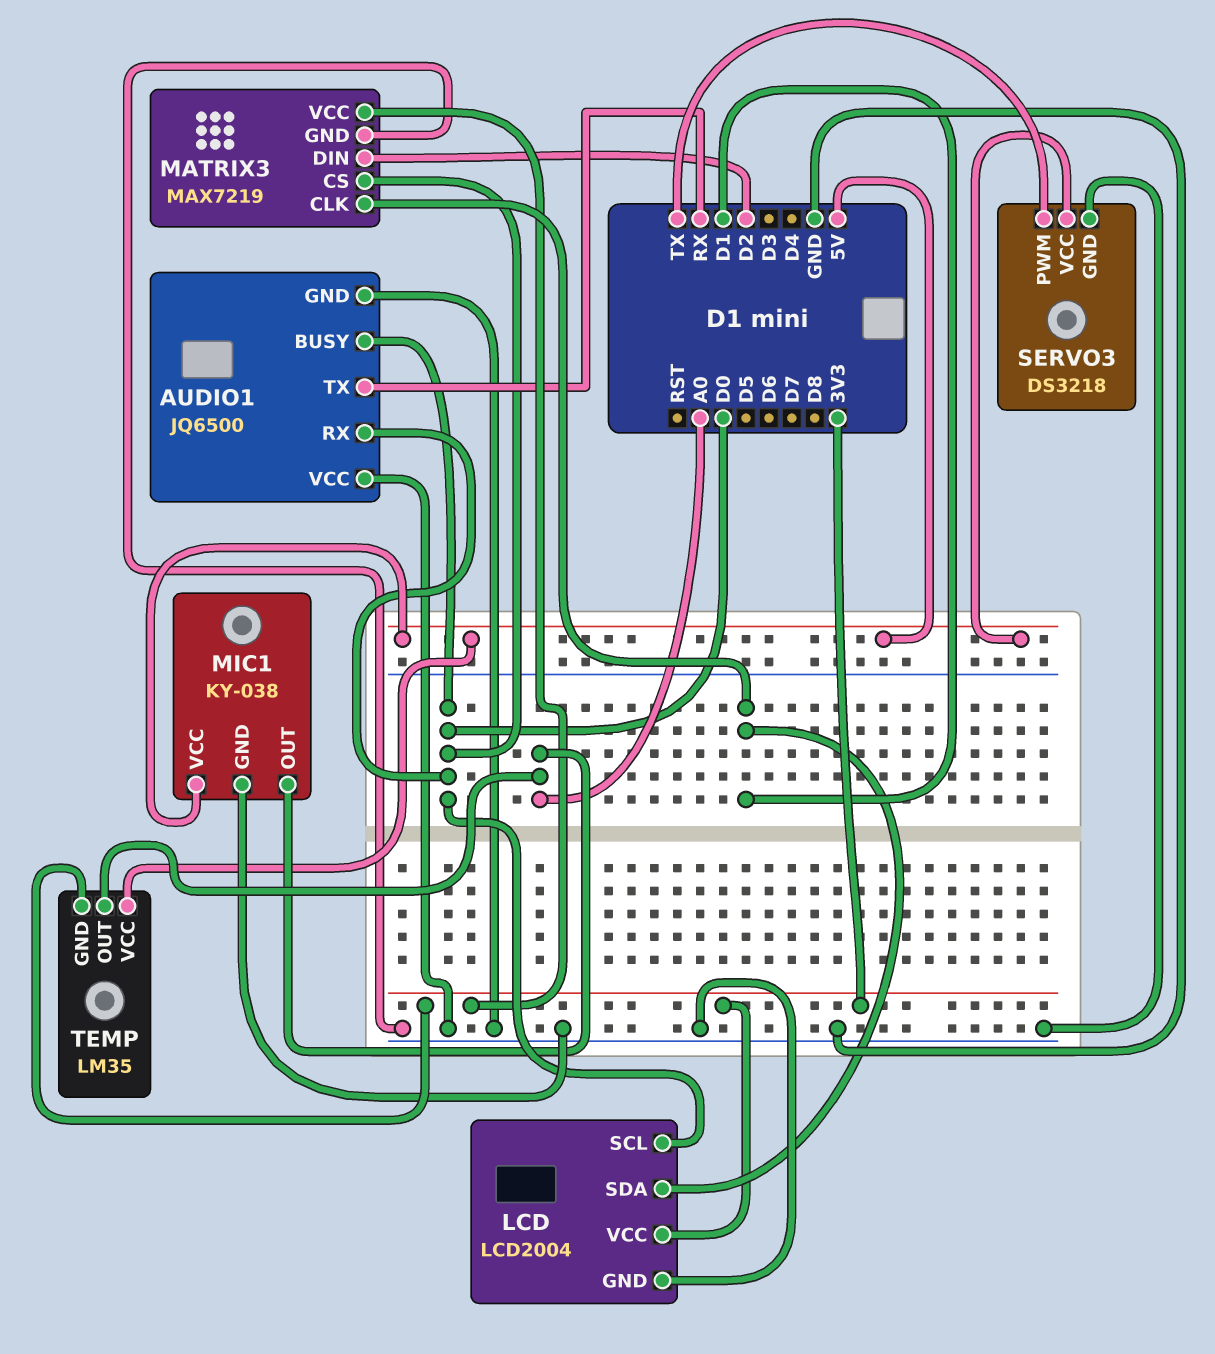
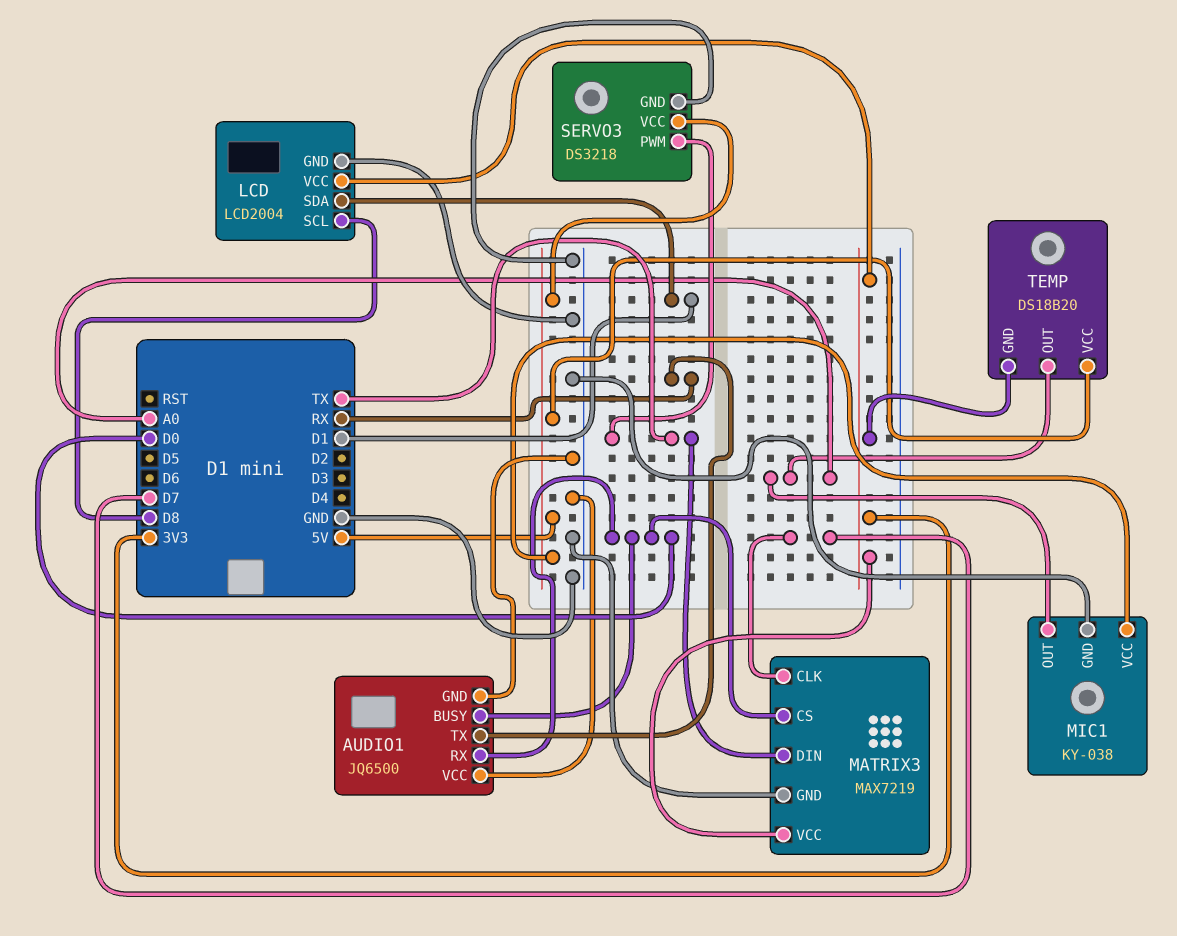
LCD pin SCL: D0 -> D8
MATRIX3 pin CLK: D1 -> D7
MATRIX3 pin DIN: D2 -> TX
TEMP: LM35 -> DS18B20

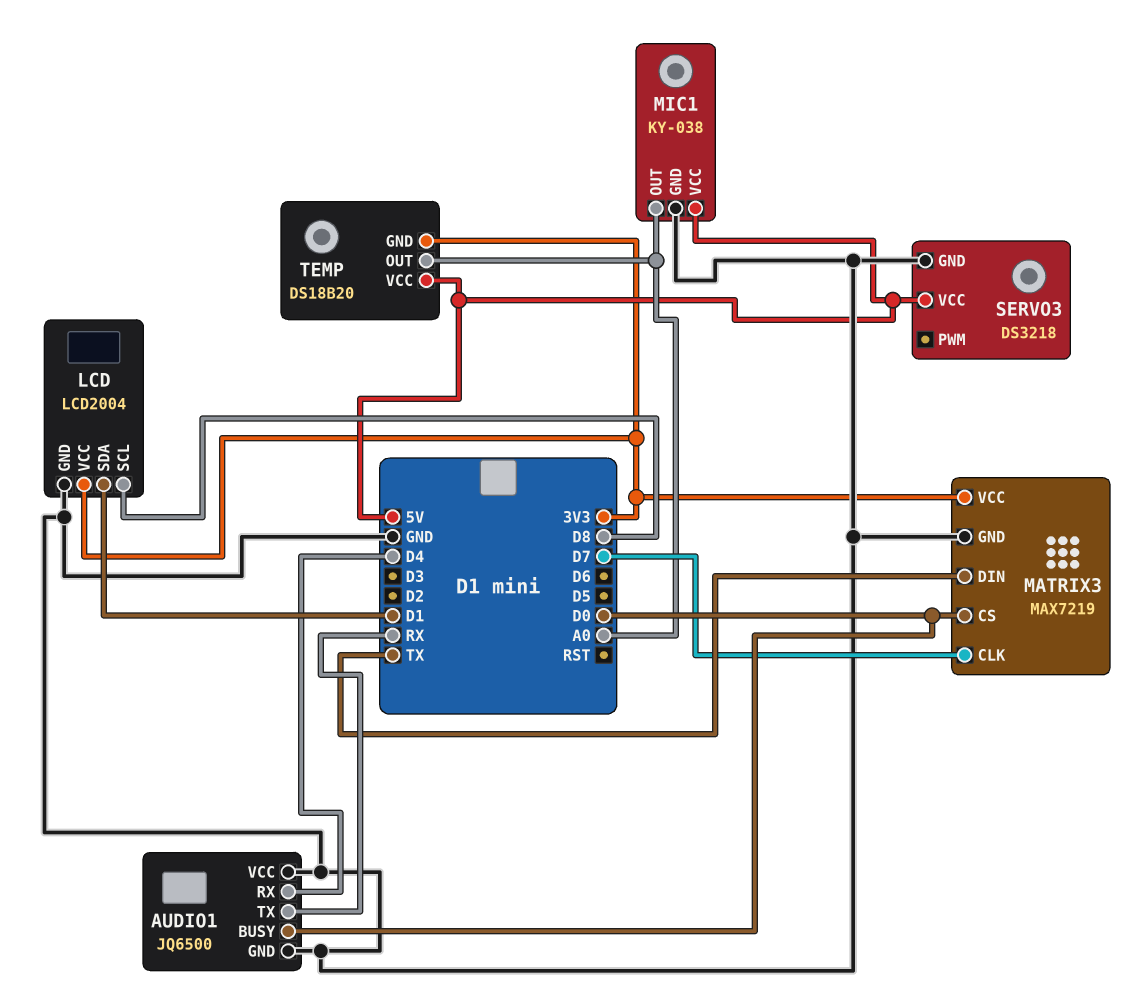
AUDIO1 pin RX: D0 -> D4
SERVO3 pin PWM: TX -> none

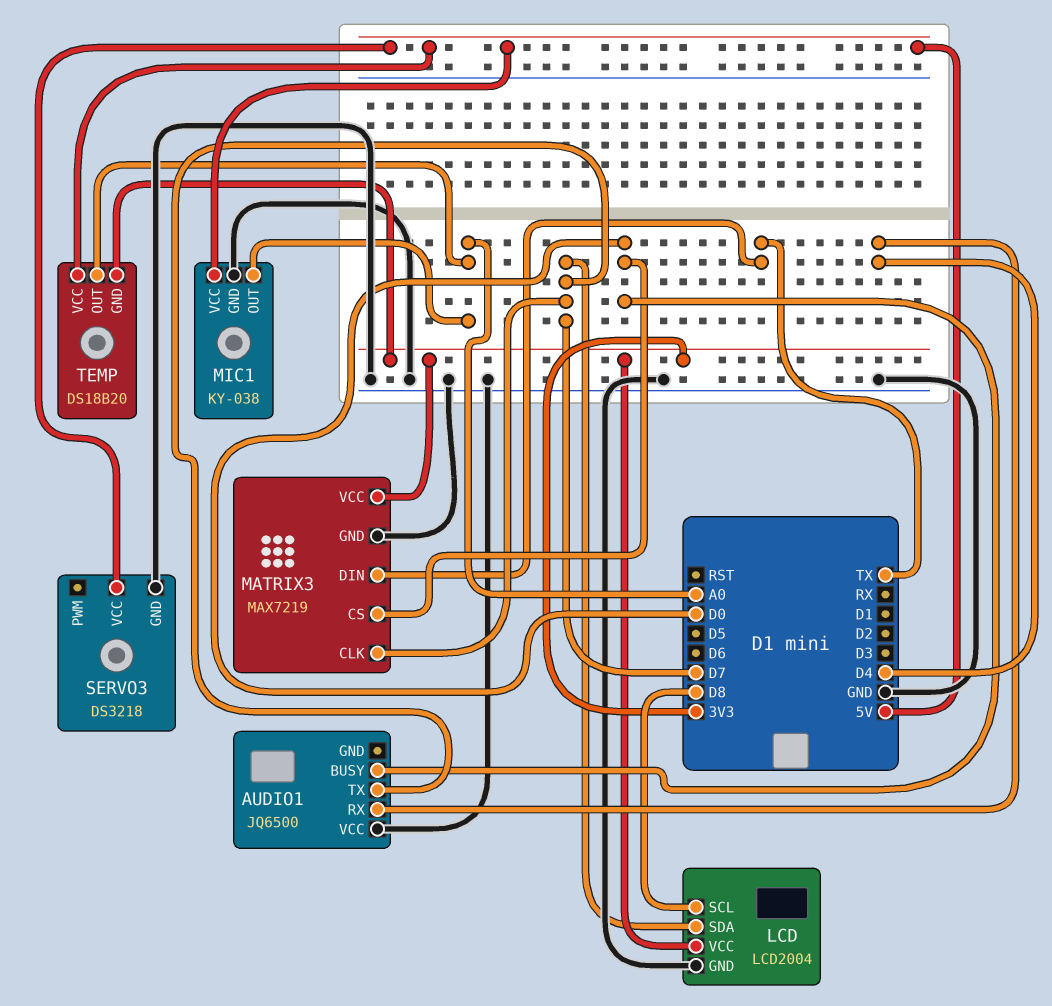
AUDIO1 pin GND: GND -> none
AUDIO1 pin TX: RX -> D7
LCD pin SDA: D1 -> D7

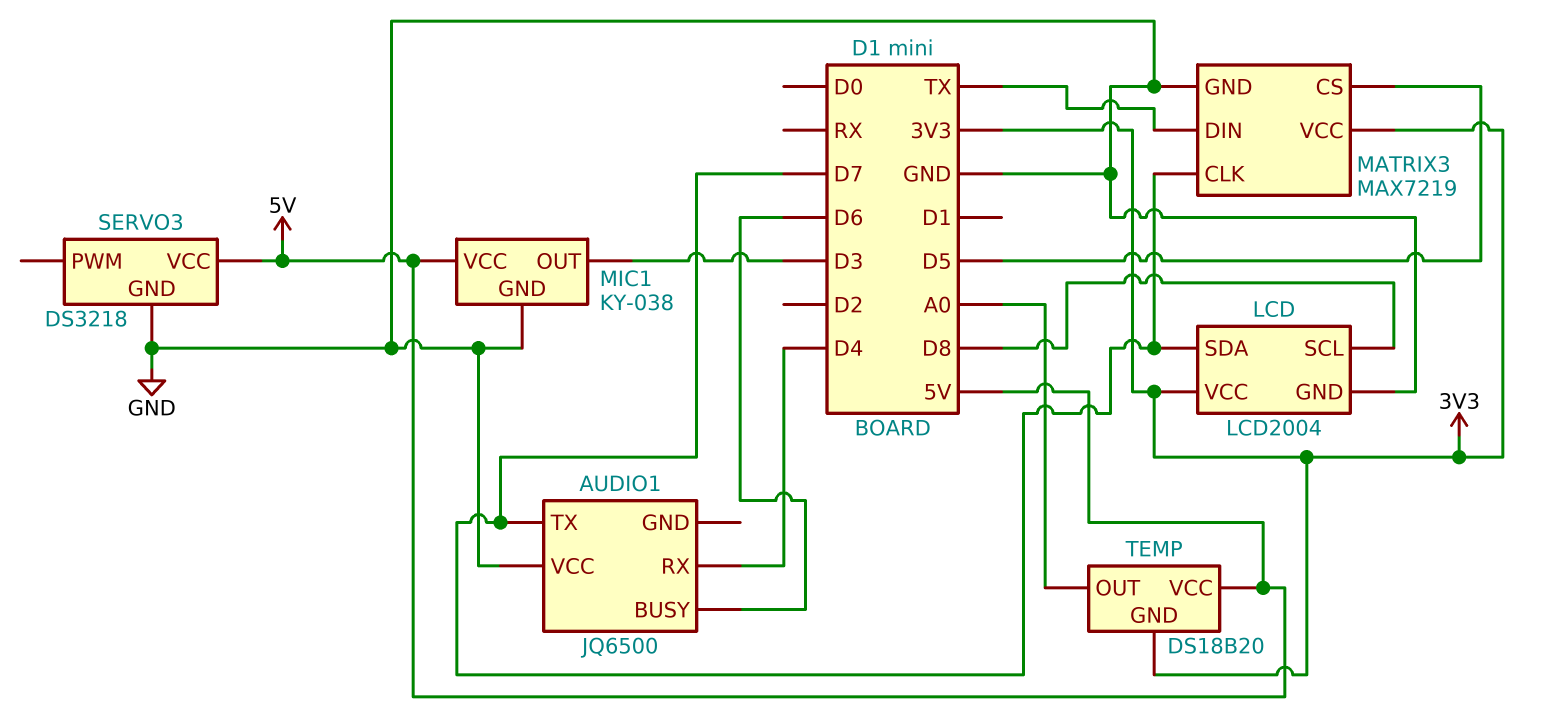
AUDIO1 pin BUSY: D0 -> D6
MATRIX3 pin CS: D0 -> D5
MIC1 pin OUT: A0 -> D3

